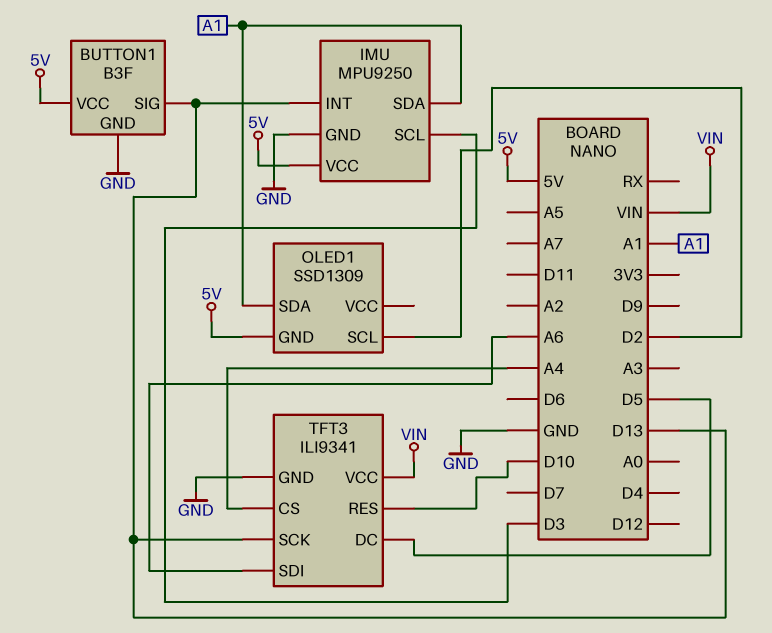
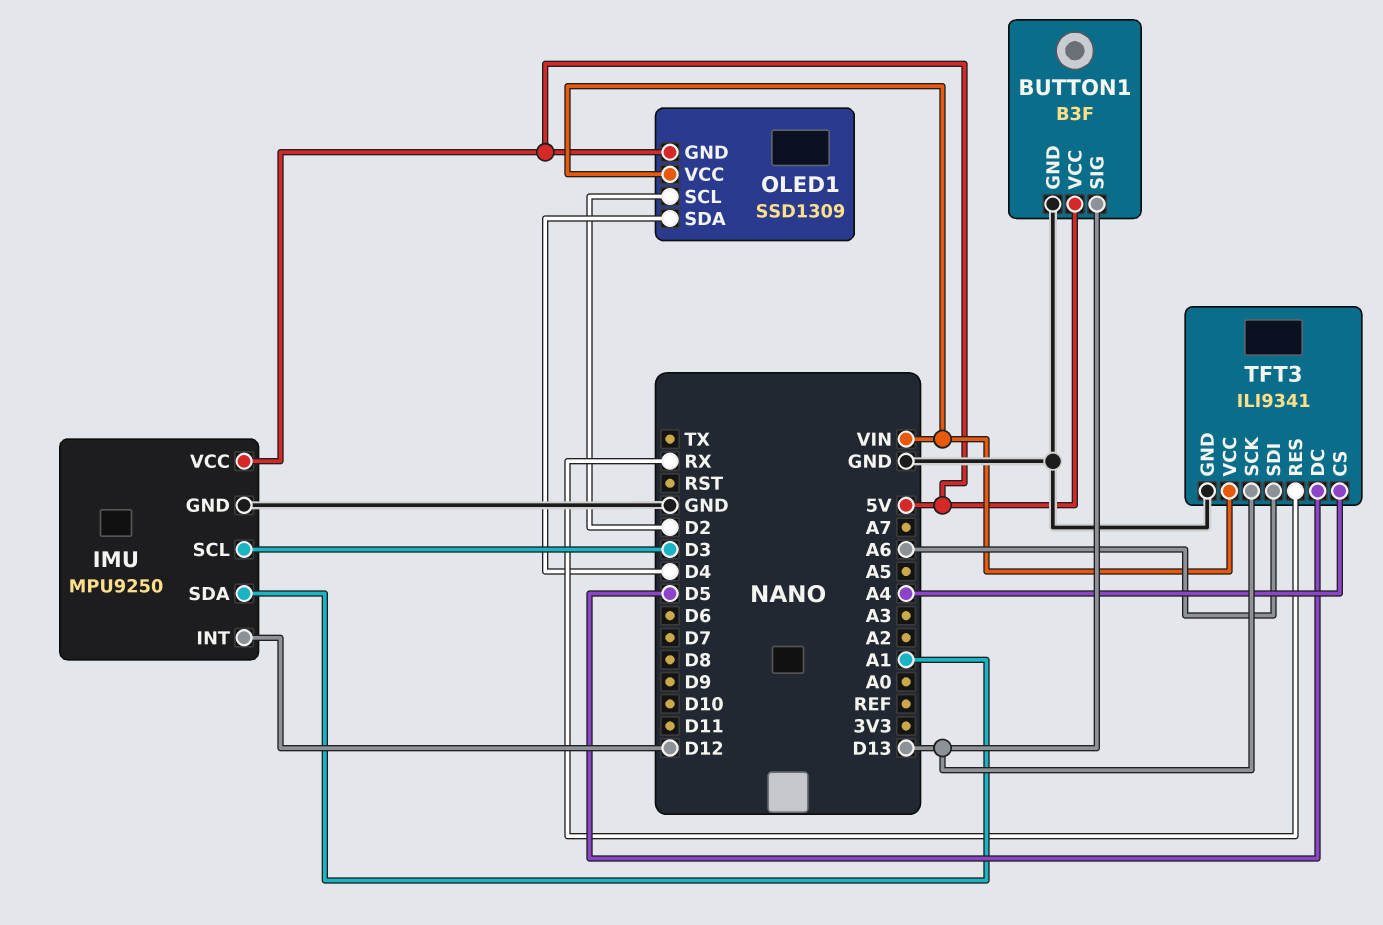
IMU pin INT: D13 -> D12
OLED1 pin SDA: A1 -> D4
OLED1 pin VCC: none -> VIN
TFT3 pin RES: D10 -> RX

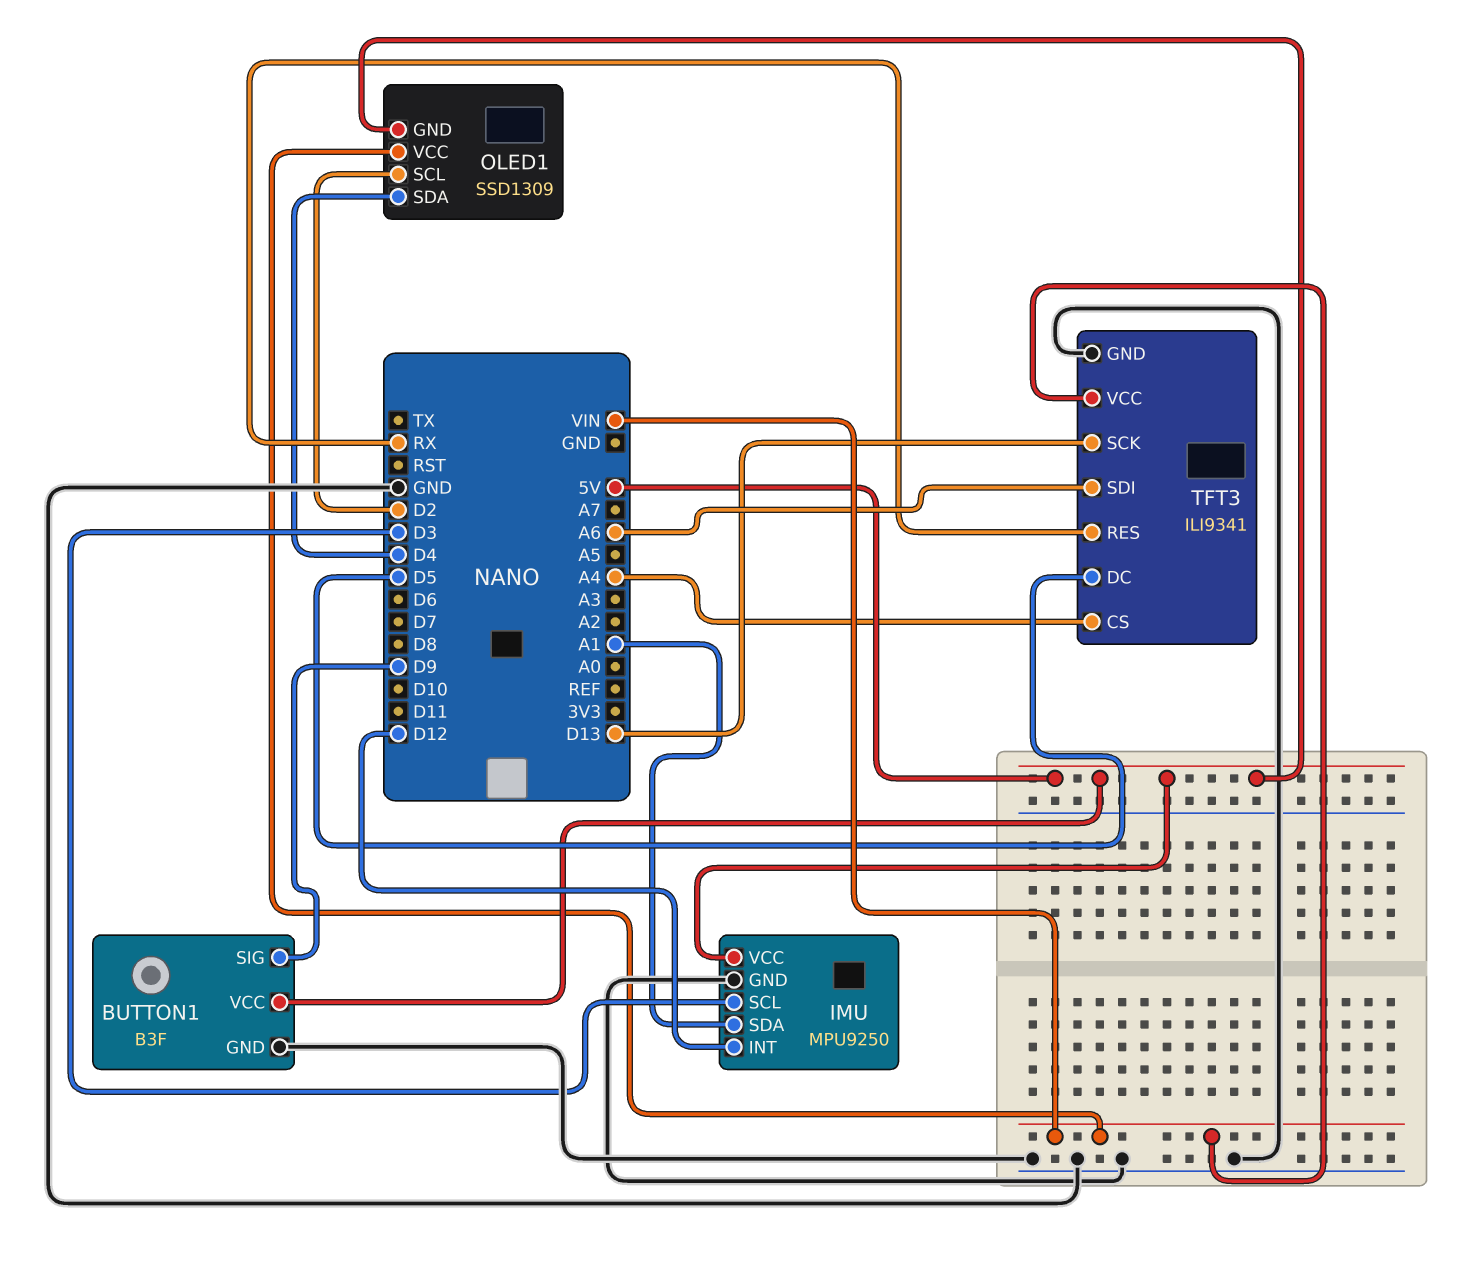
BUTTON1 pin SIG: D13 -> D9

